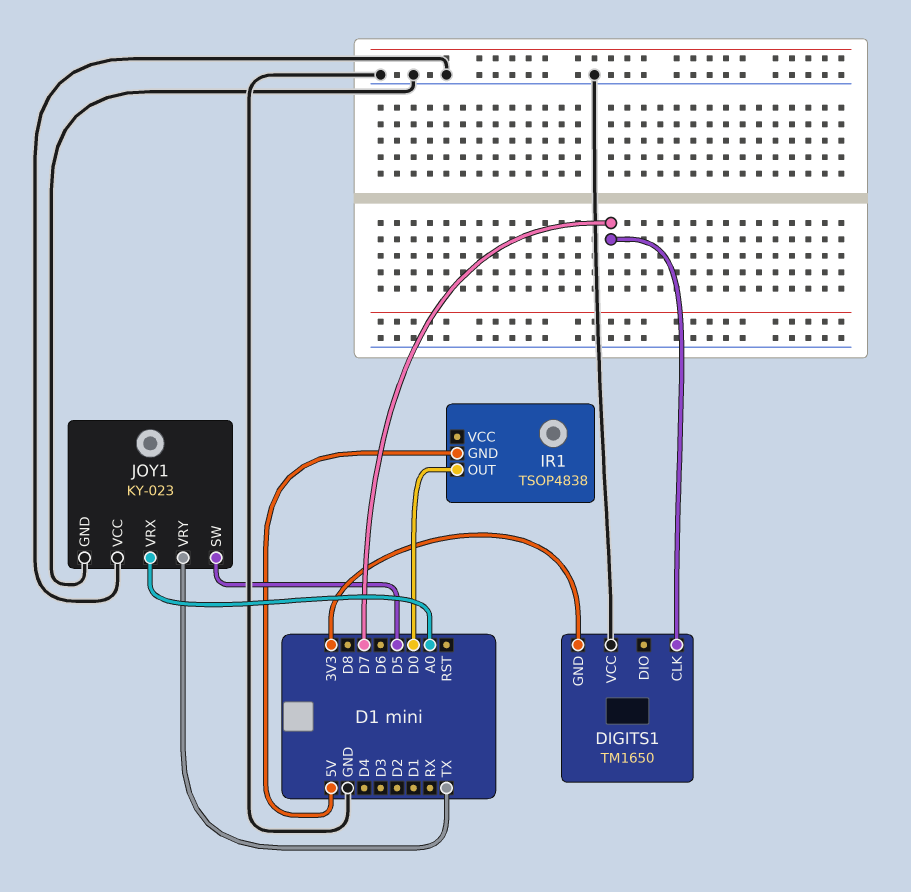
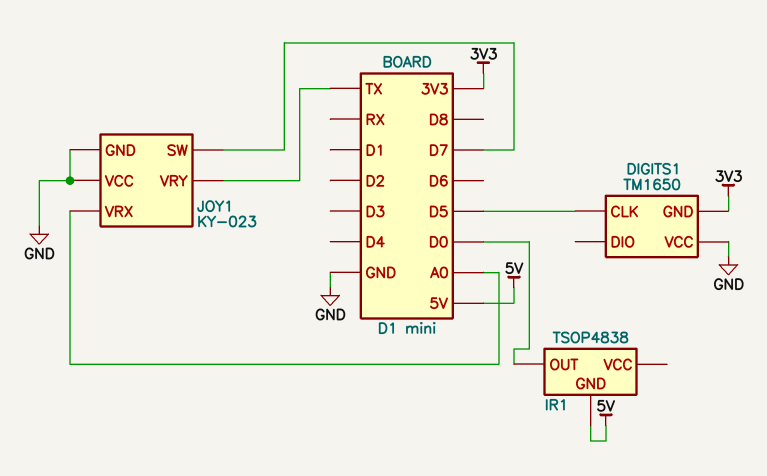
DIGITS1 pin CLK: D7 -> D5
JOY1 pin SW: D5 -> D7

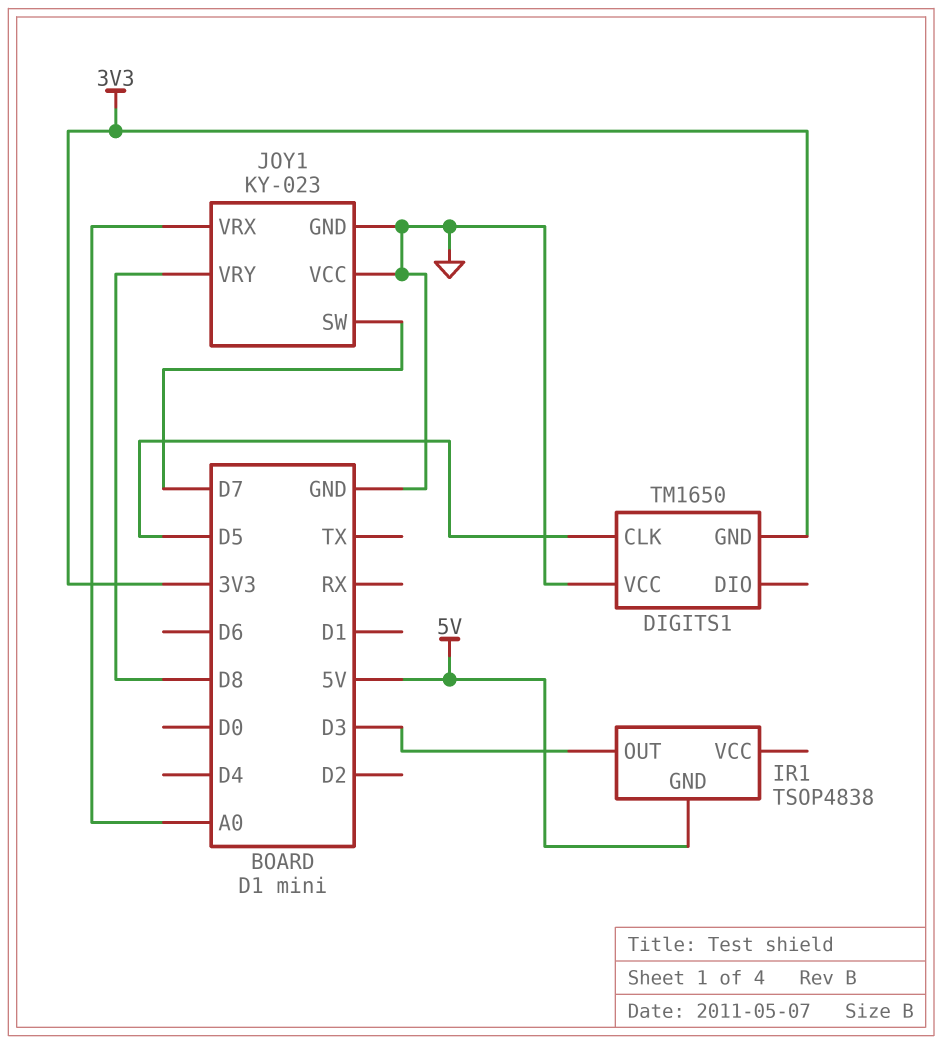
IR1 pin OUT: D0 -> D3
JOY1 pin VRY: TX -> D8

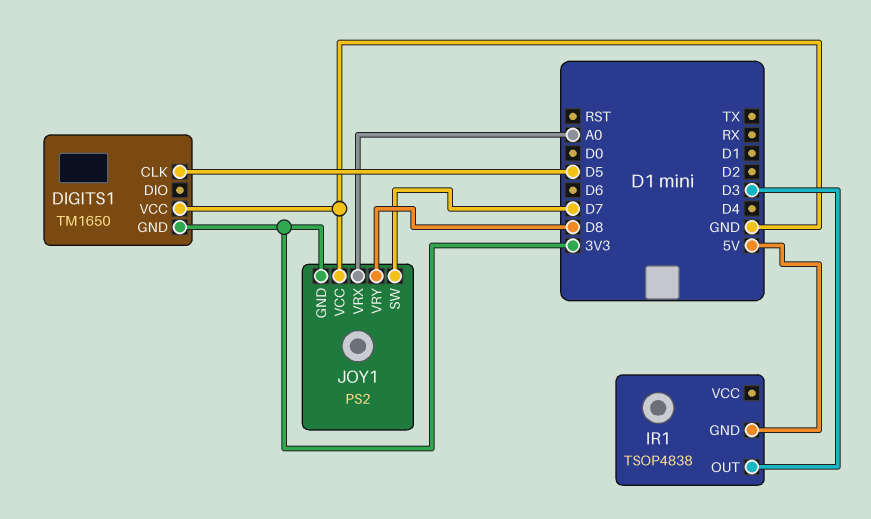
JOY1: KY-023 -> PS2
JOY1 pin GND: GND -> 3V3

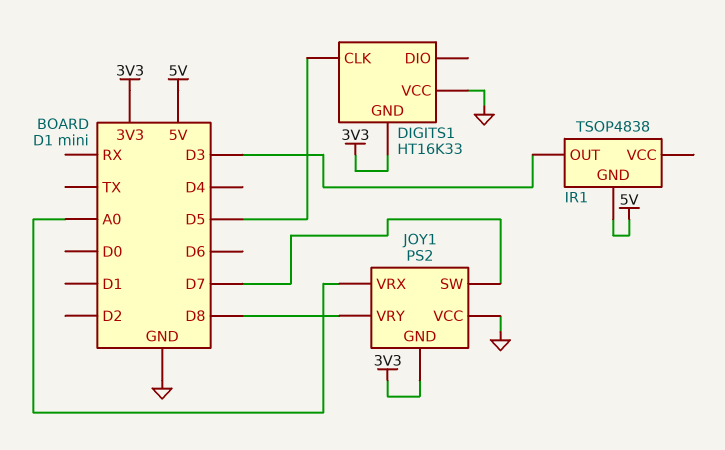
DIGITS1: TM1650 -> HT16K33

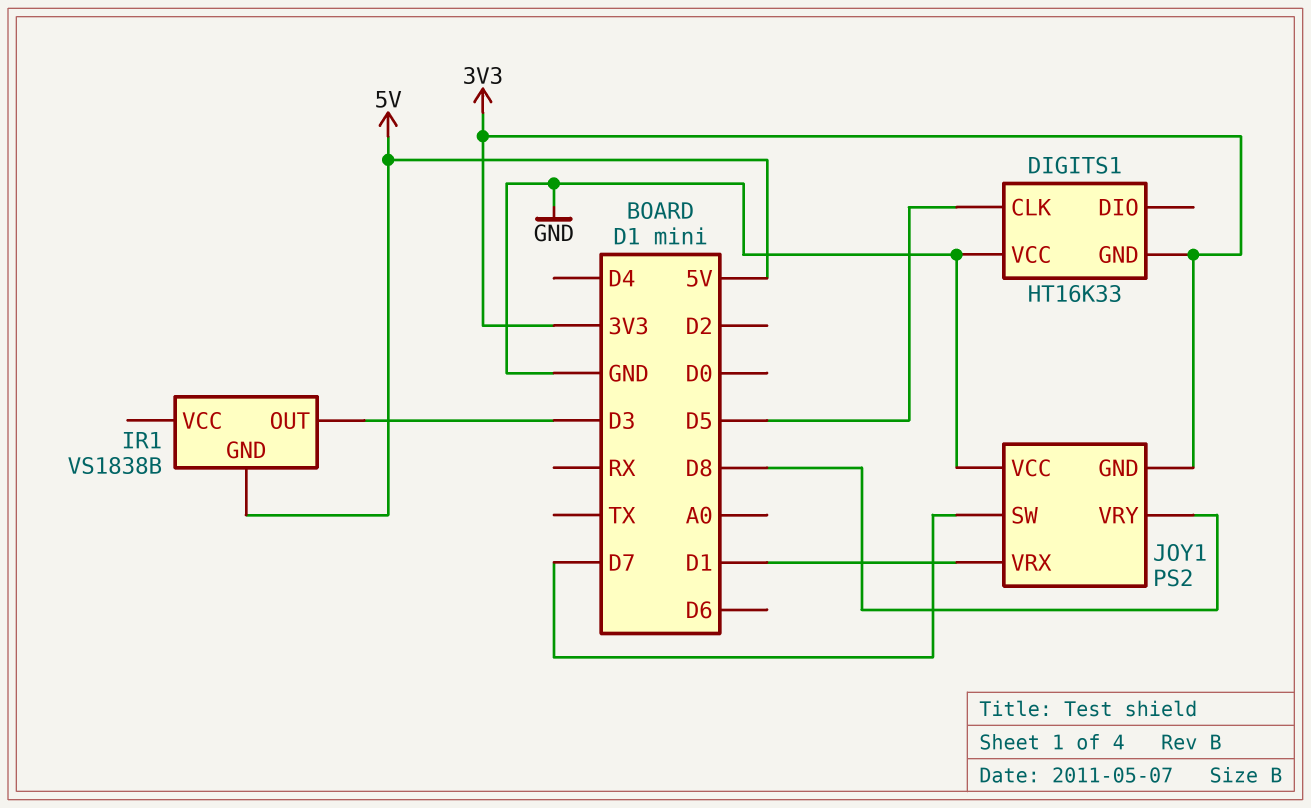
IR1: TSOP4838 -> VS1838B
JOY1 pin VRX: A0 -> D1

